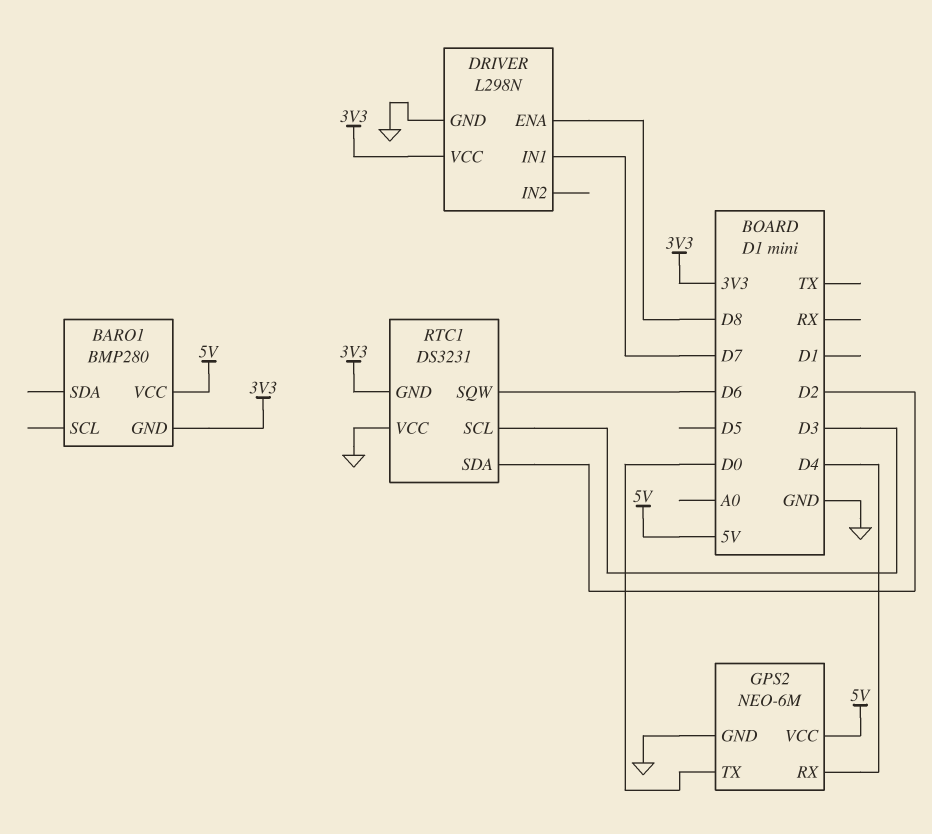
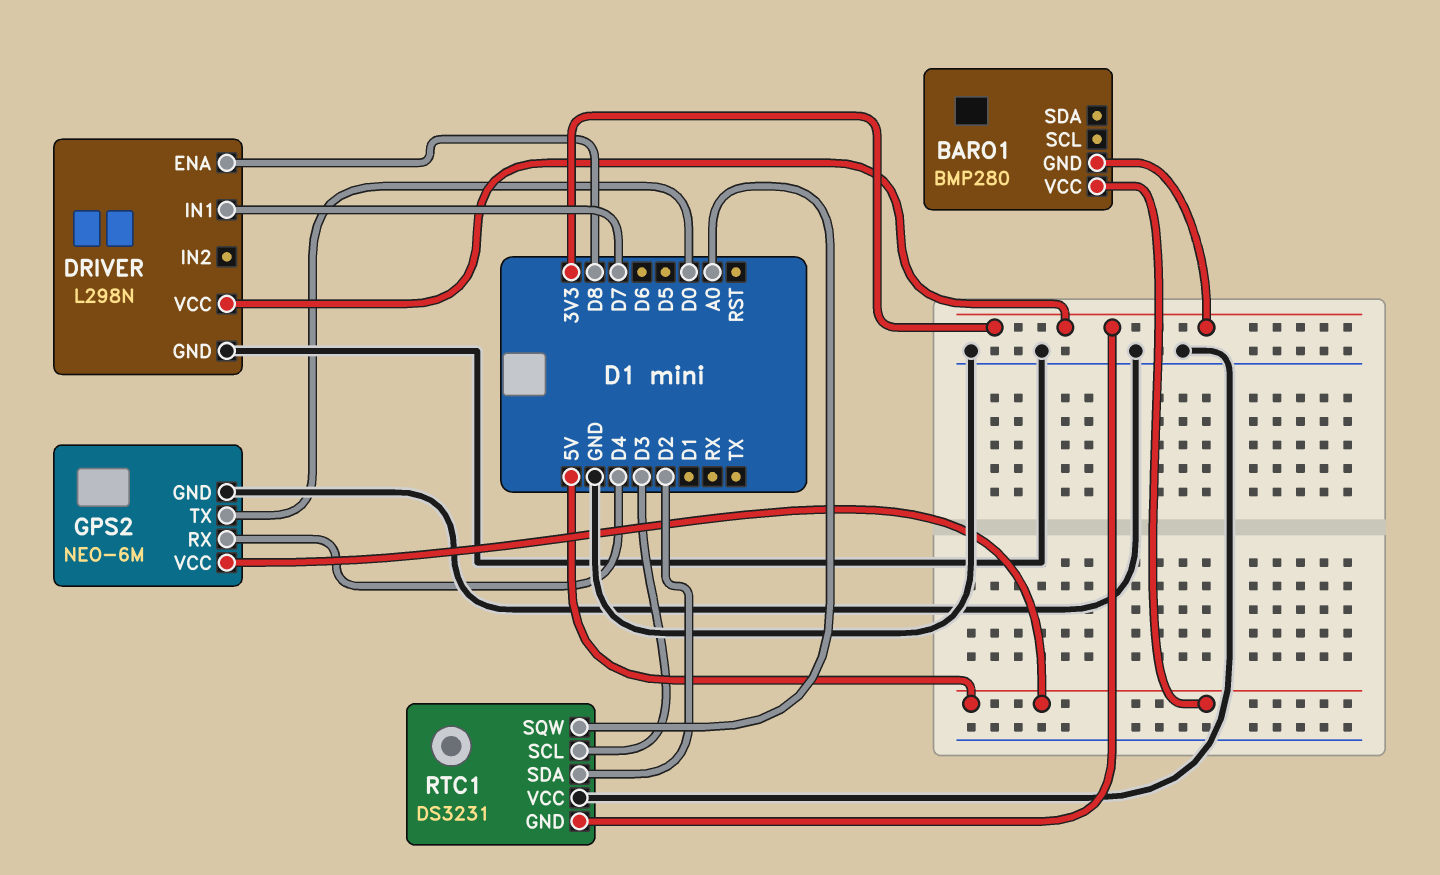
RTC1 pin SQW: D6 -> A0

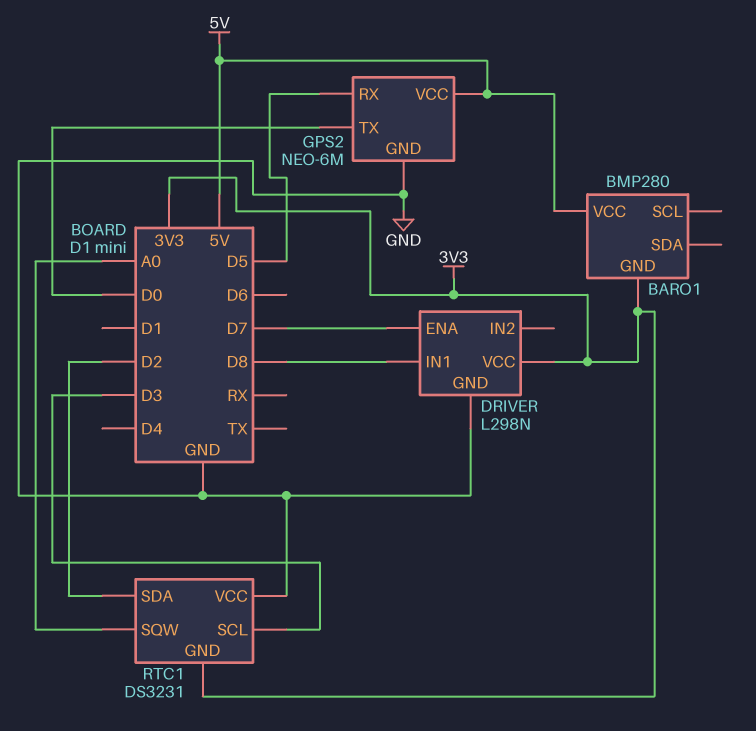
DRIVER pin ENA: D8 -> D7
DRIVER pin IN1: D7 -> D8
GPS2 pin RX: D4 -> D5

